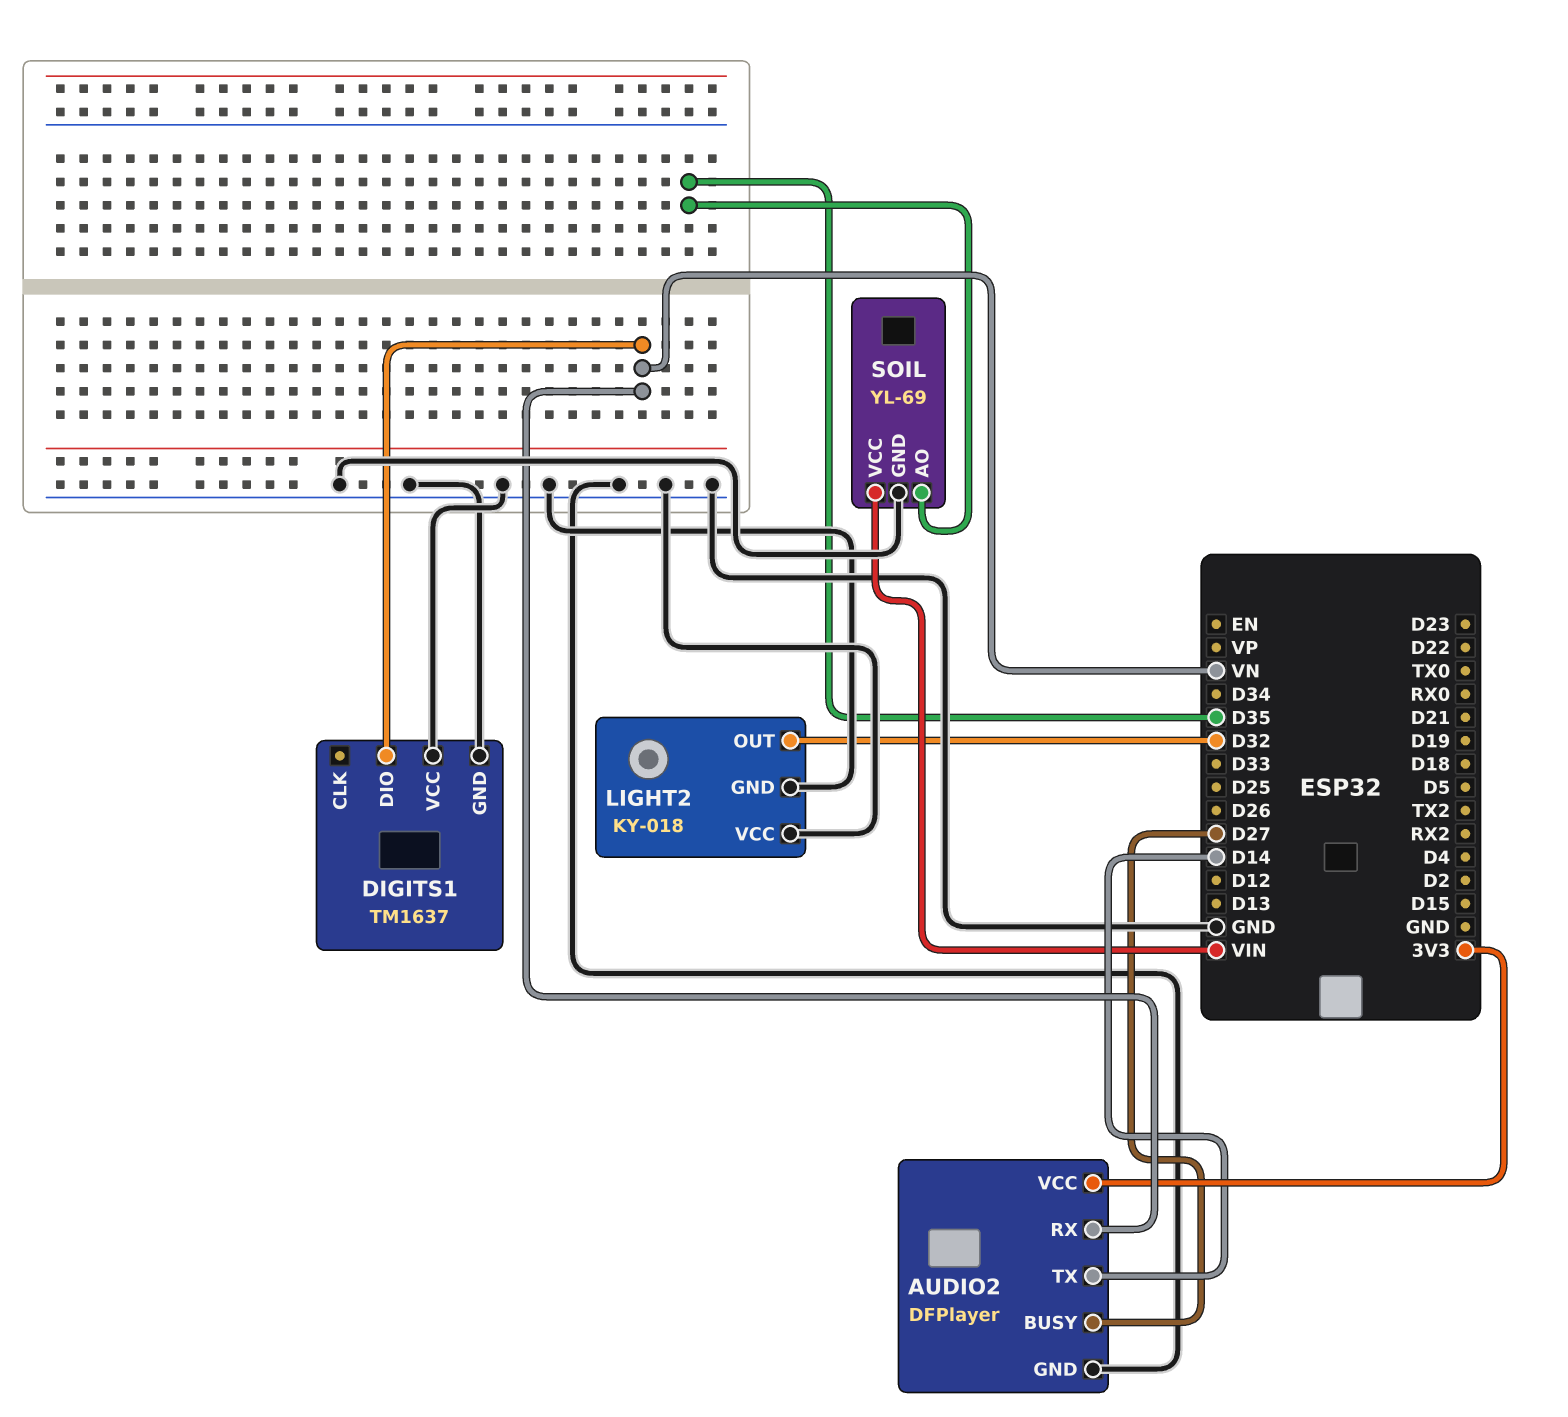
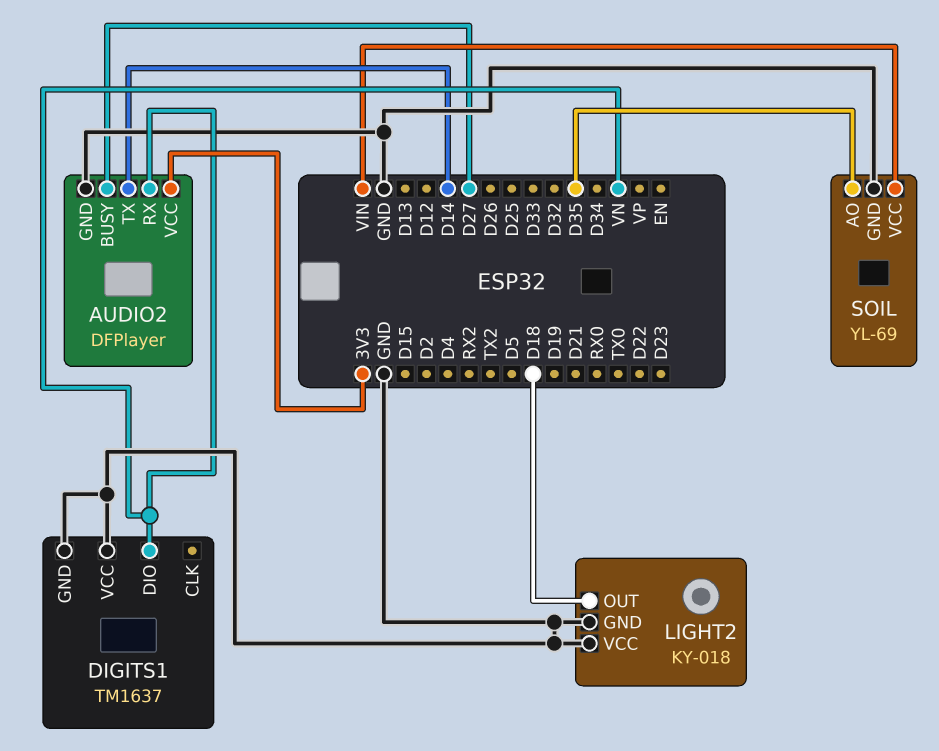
LIGHT2 pin OUT: D32 -> D18

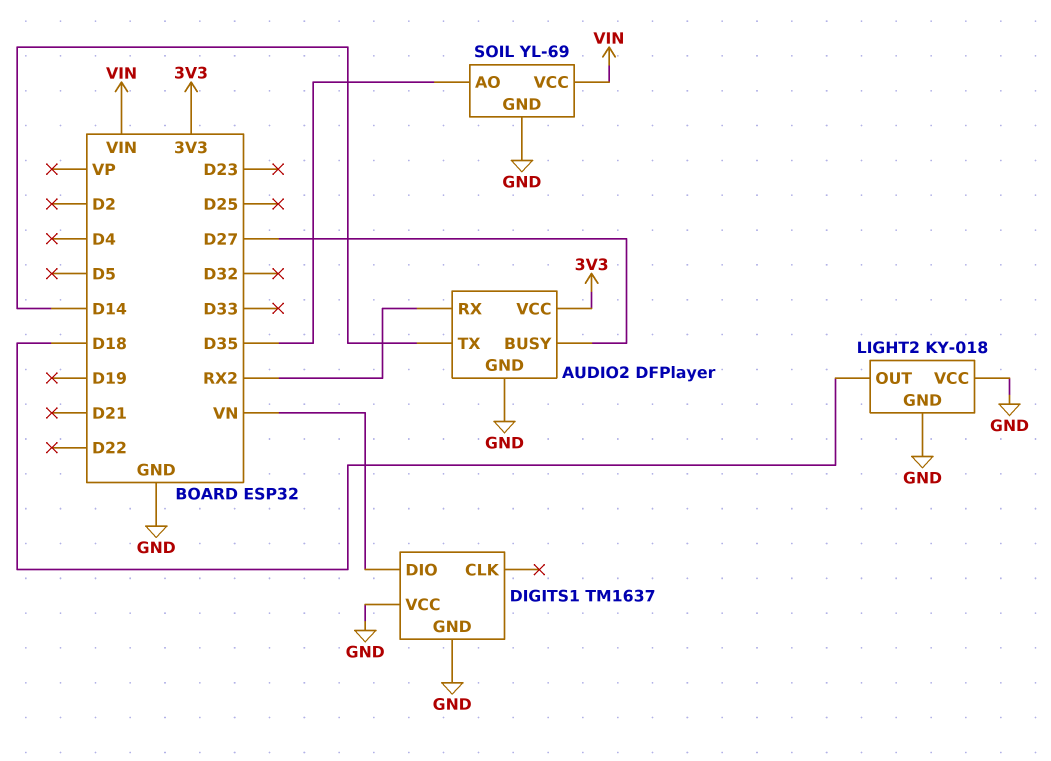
AUDIO2 pin RX: VN -> RX2

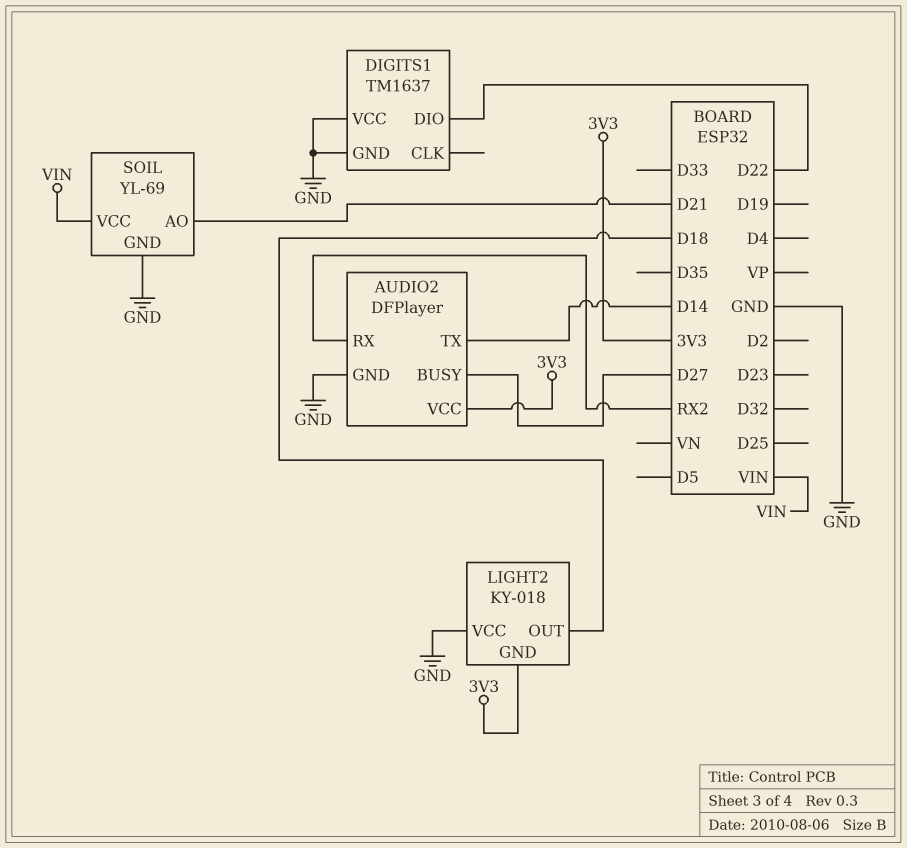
DIGITS1 pin DIO: VN -> D22
LIGHT2 pin GND: GND -> 3V3
SOIL pin AO: D35 -> D21

